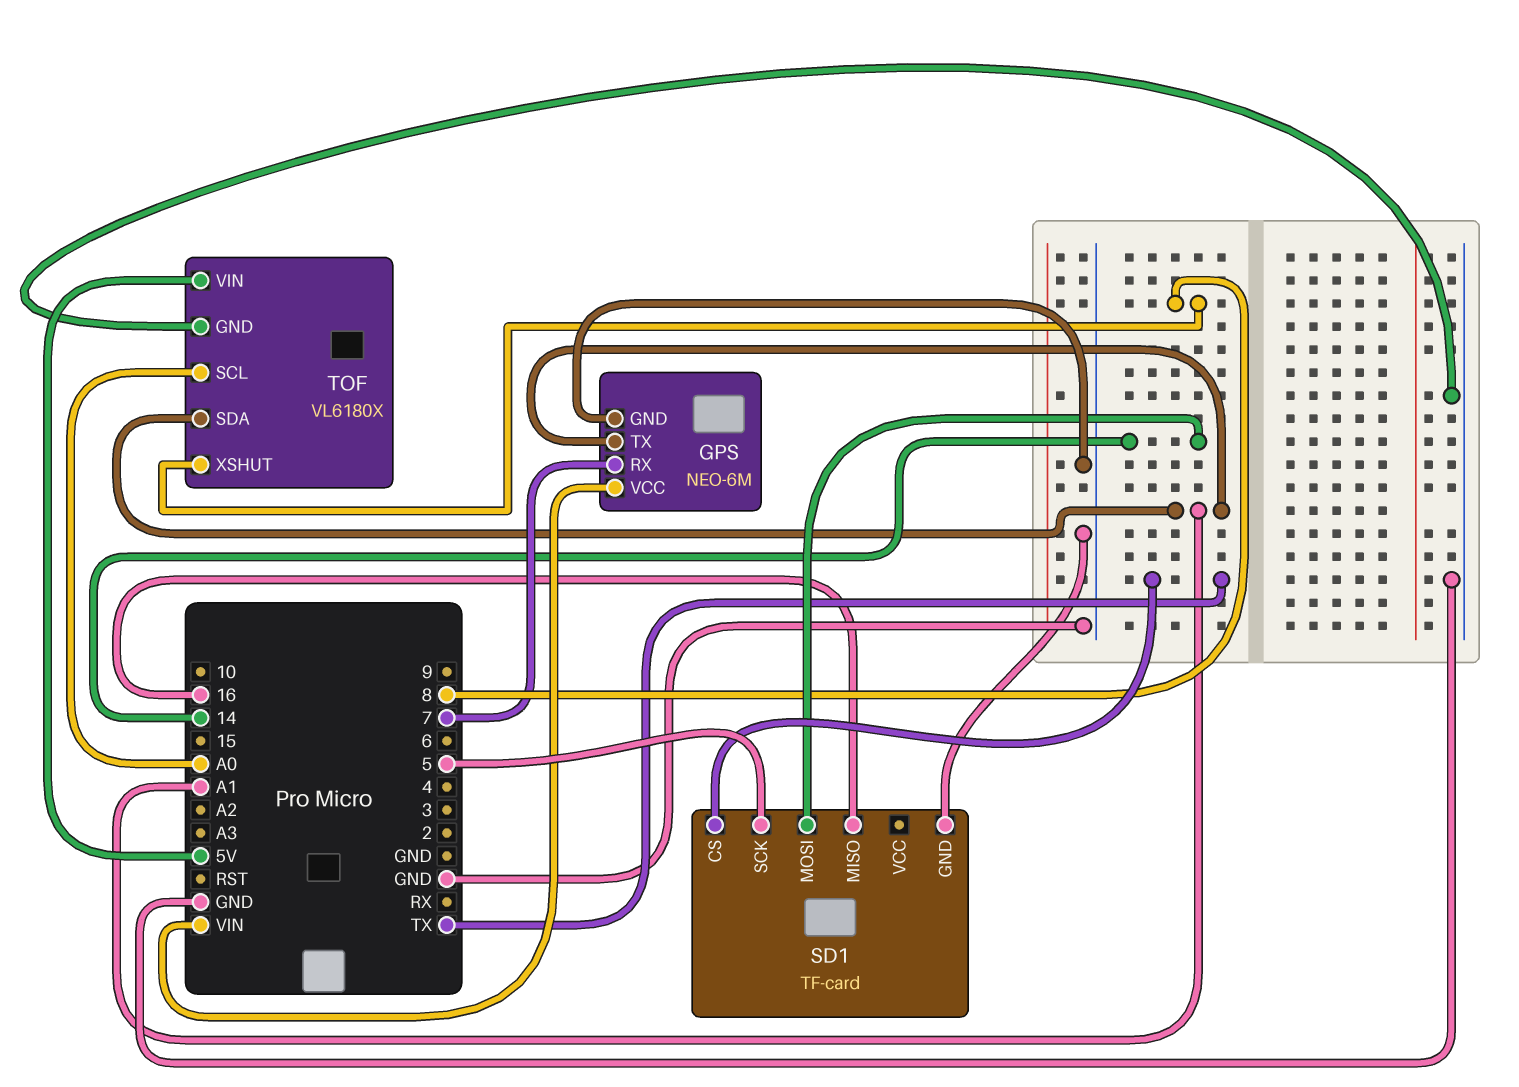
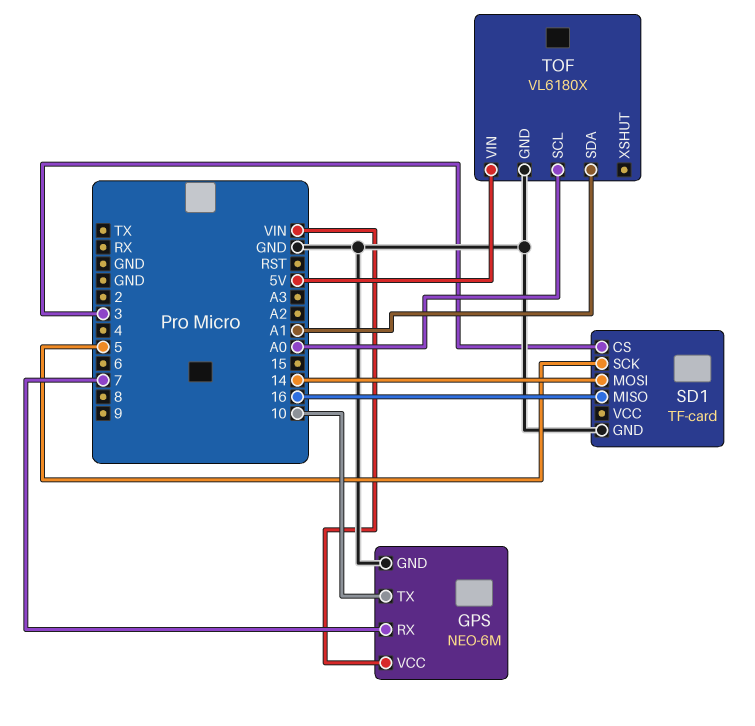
GPS pin TX: A1 -> 10
SD1 pin CS: TX -> 3
TOF pin XSHUT: 8 -> none

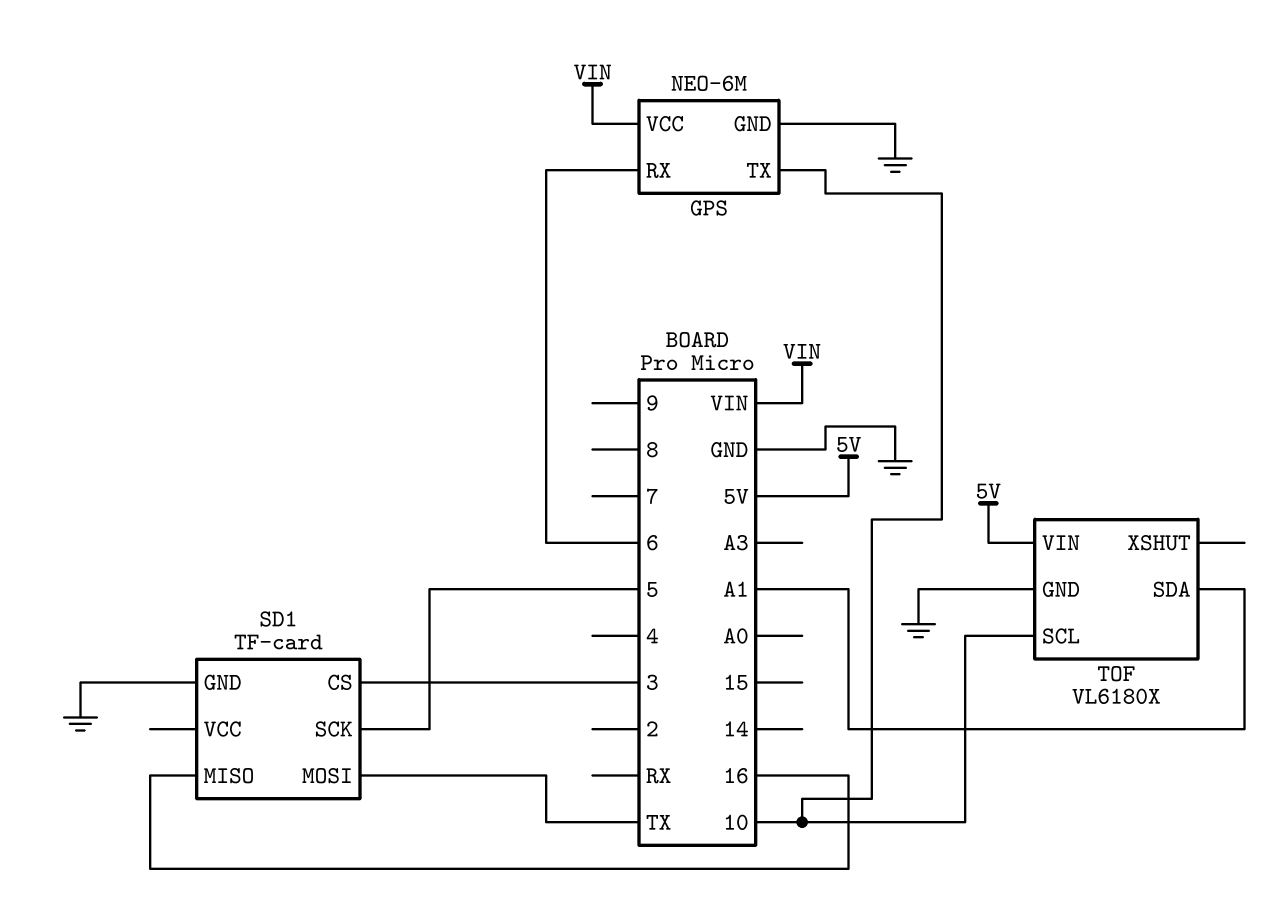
GPS pin RX: 7 -> 6
SD1 pin MOSI: 14 -> TX
TOF pin SCL: A0 -> 10

